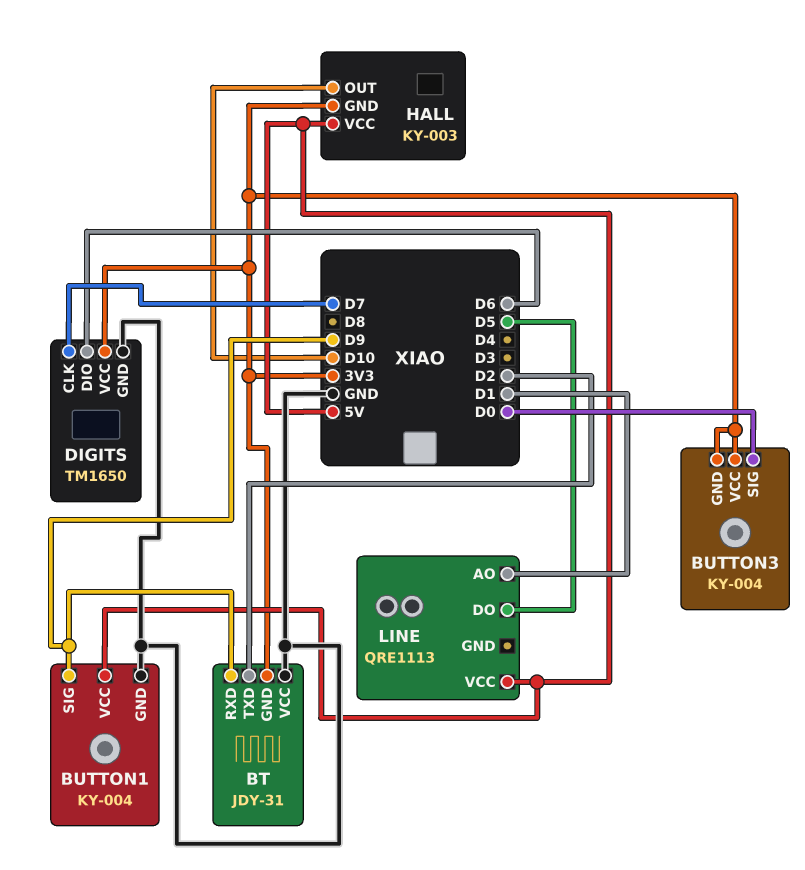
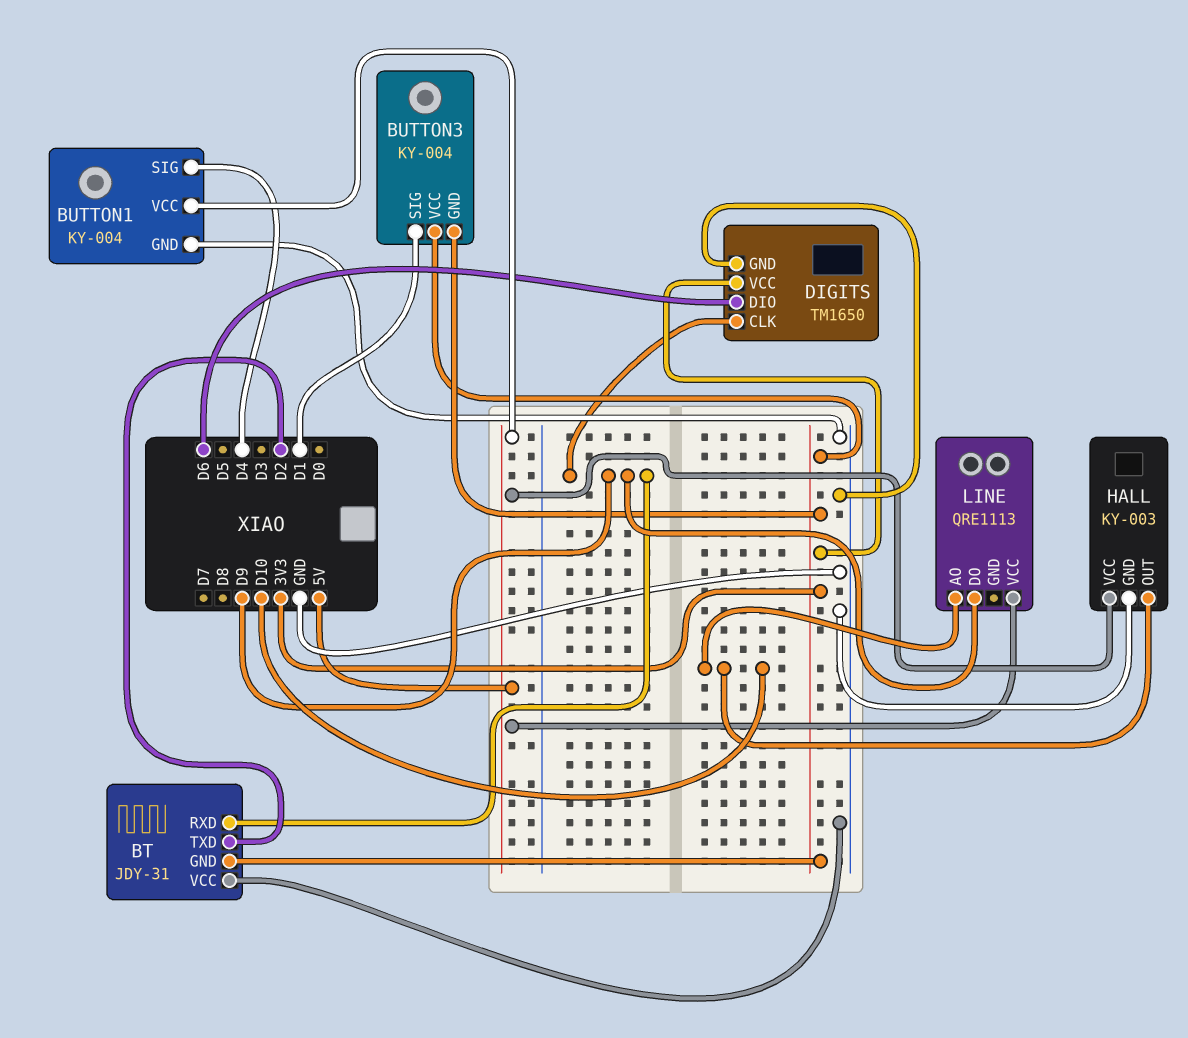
BUTTON1 pin SIG: D9 -> D4
BUTTON3 pin SIG: D0 -> D1
DIGITS pin CLK: D7 -> D9
HALL pin GND: 3V3 -> GND
LINE pin AO: D1 -> D10
LINE pin DO: D5 -> D9

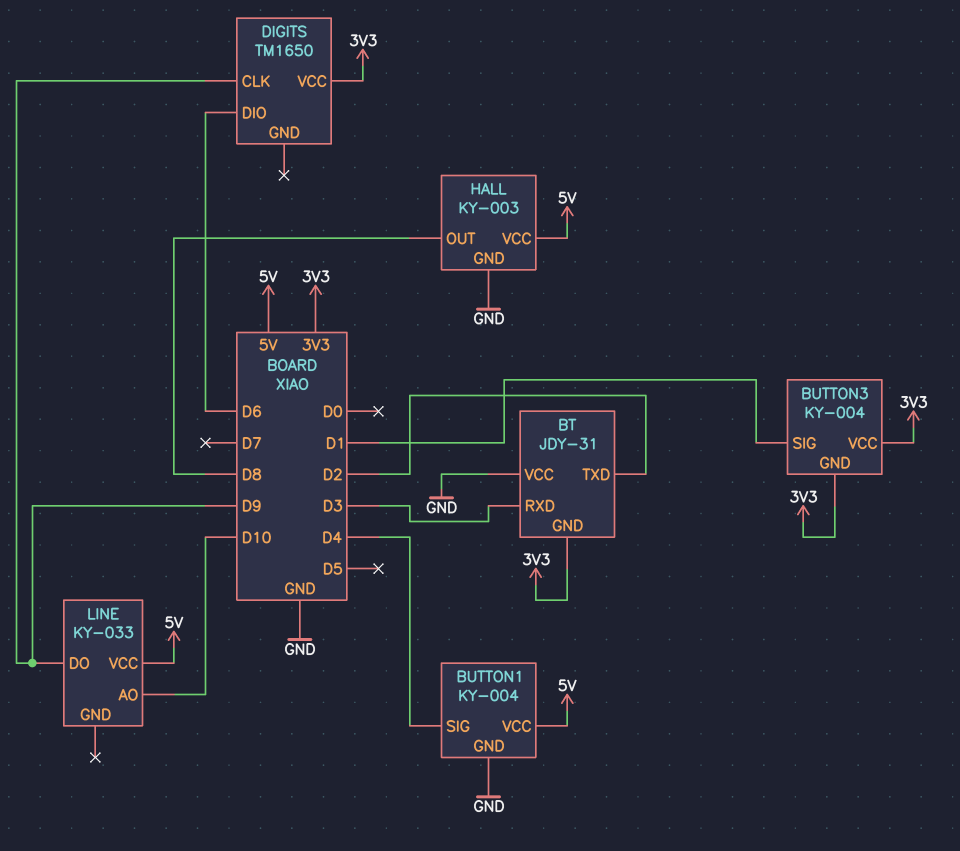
BT pin RXD: D9 -> D3
DIGITS pin GND: GND -> none
HALL pin OUT: D10 -> D8
LINE: QRE1113 -> KY-033

